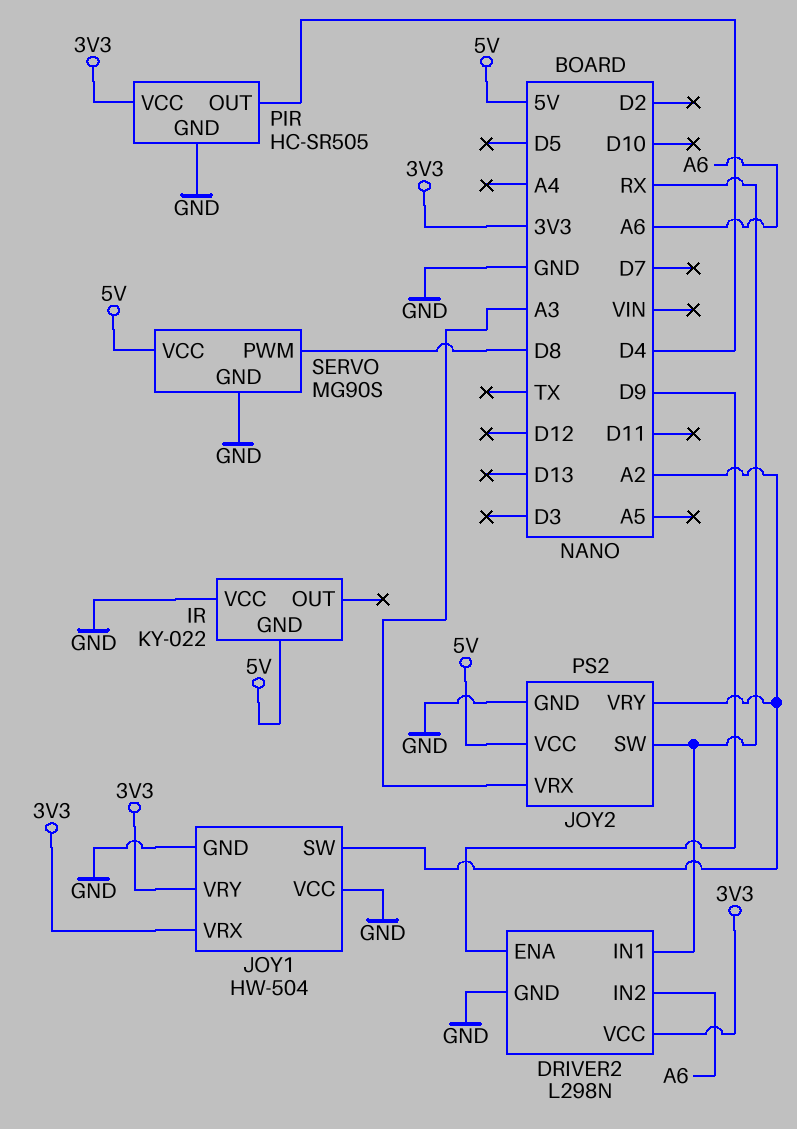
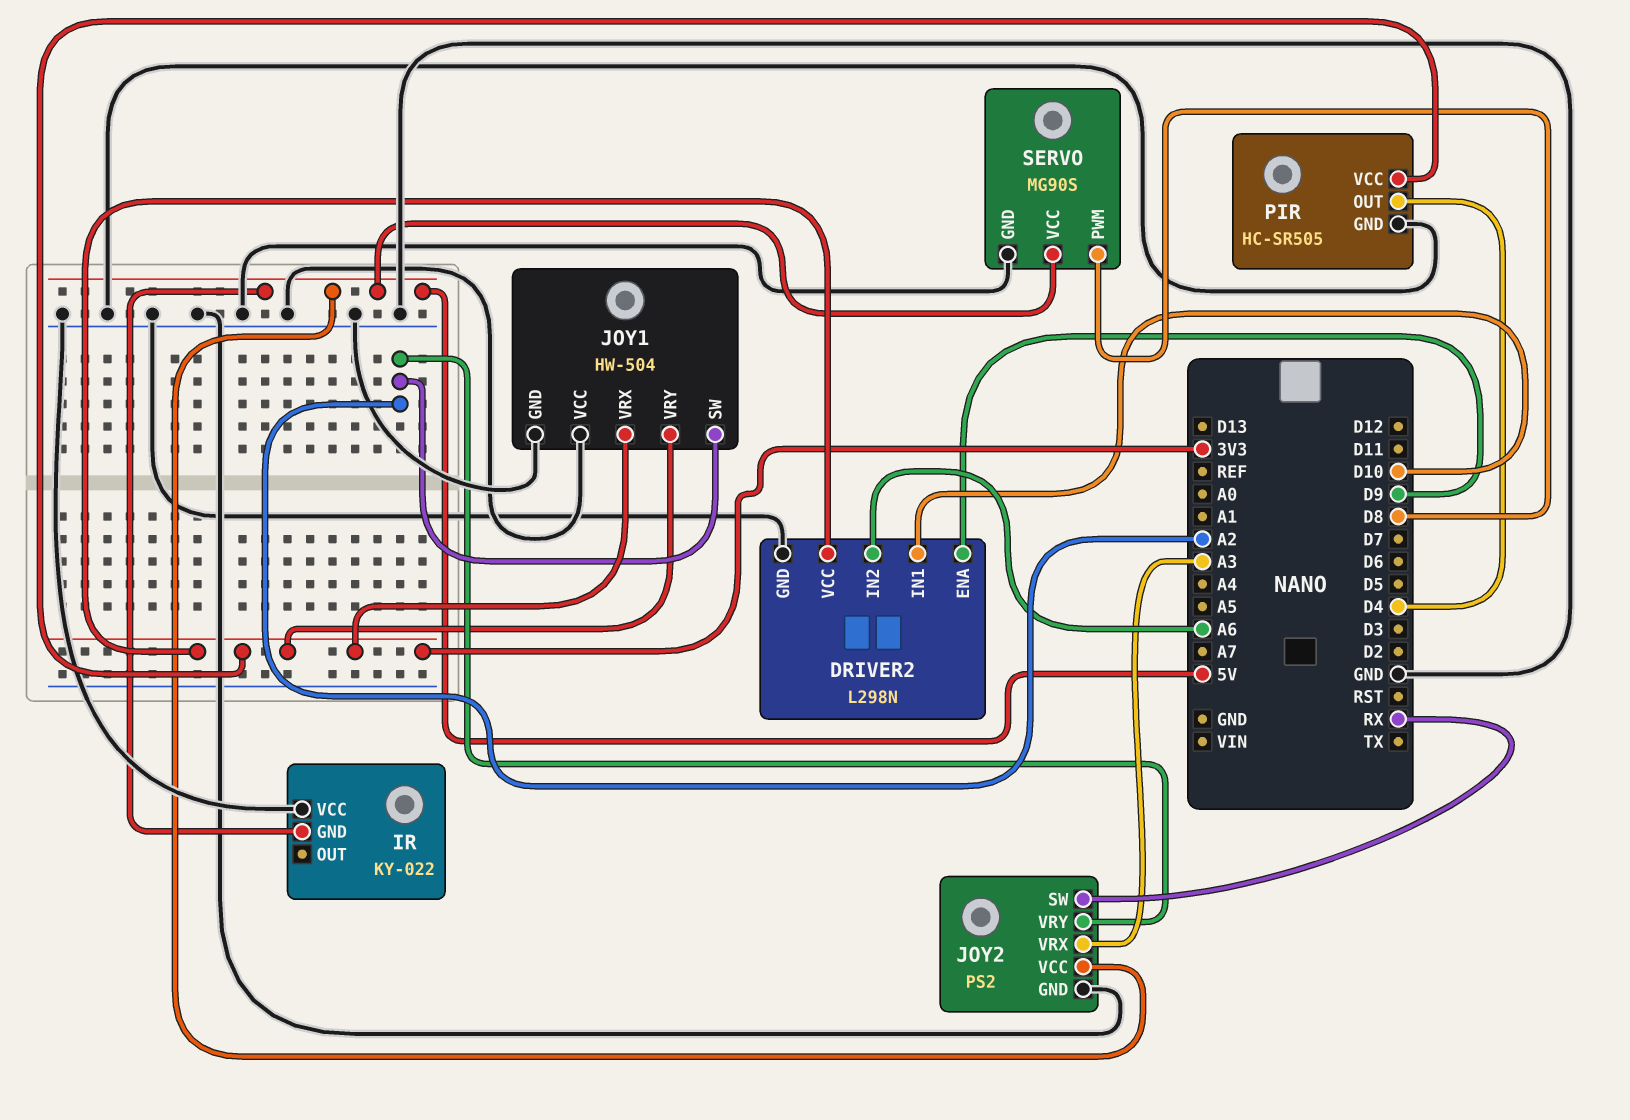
DRIVER2 pin IN1: RX -> D10

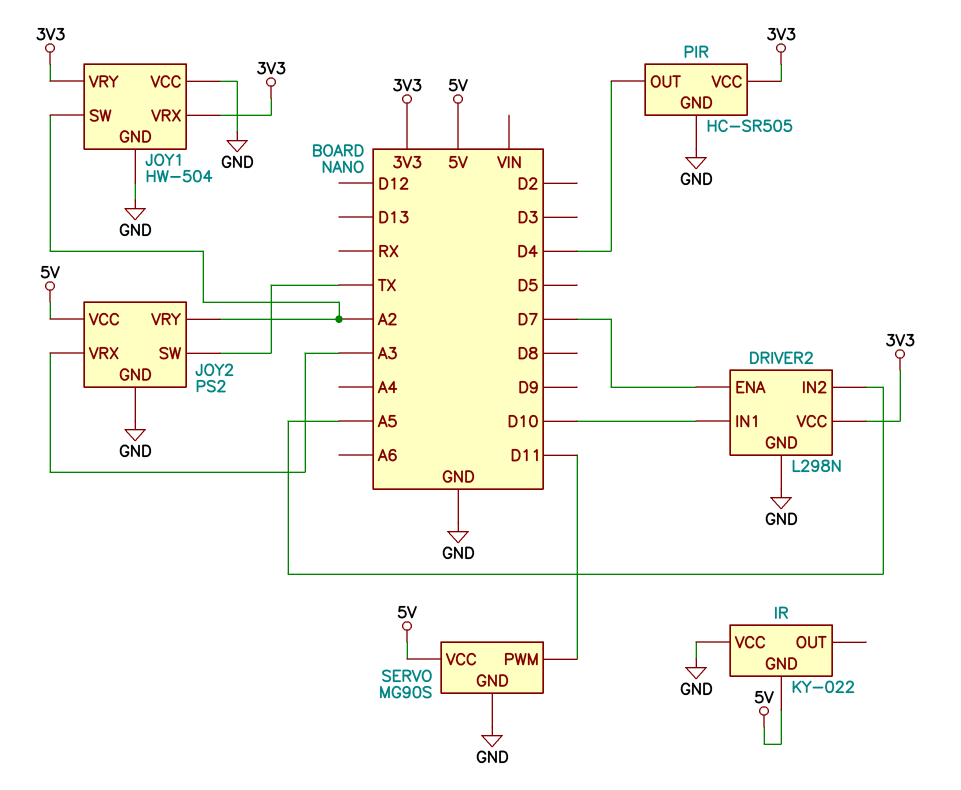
DRIVER2 pin ENA: D9 -> D7
DRIVER2 pin IN2: A6 -> A5
JOY2 pin SW: RX -> TX
SERVO pin PWM: D8 -> D11

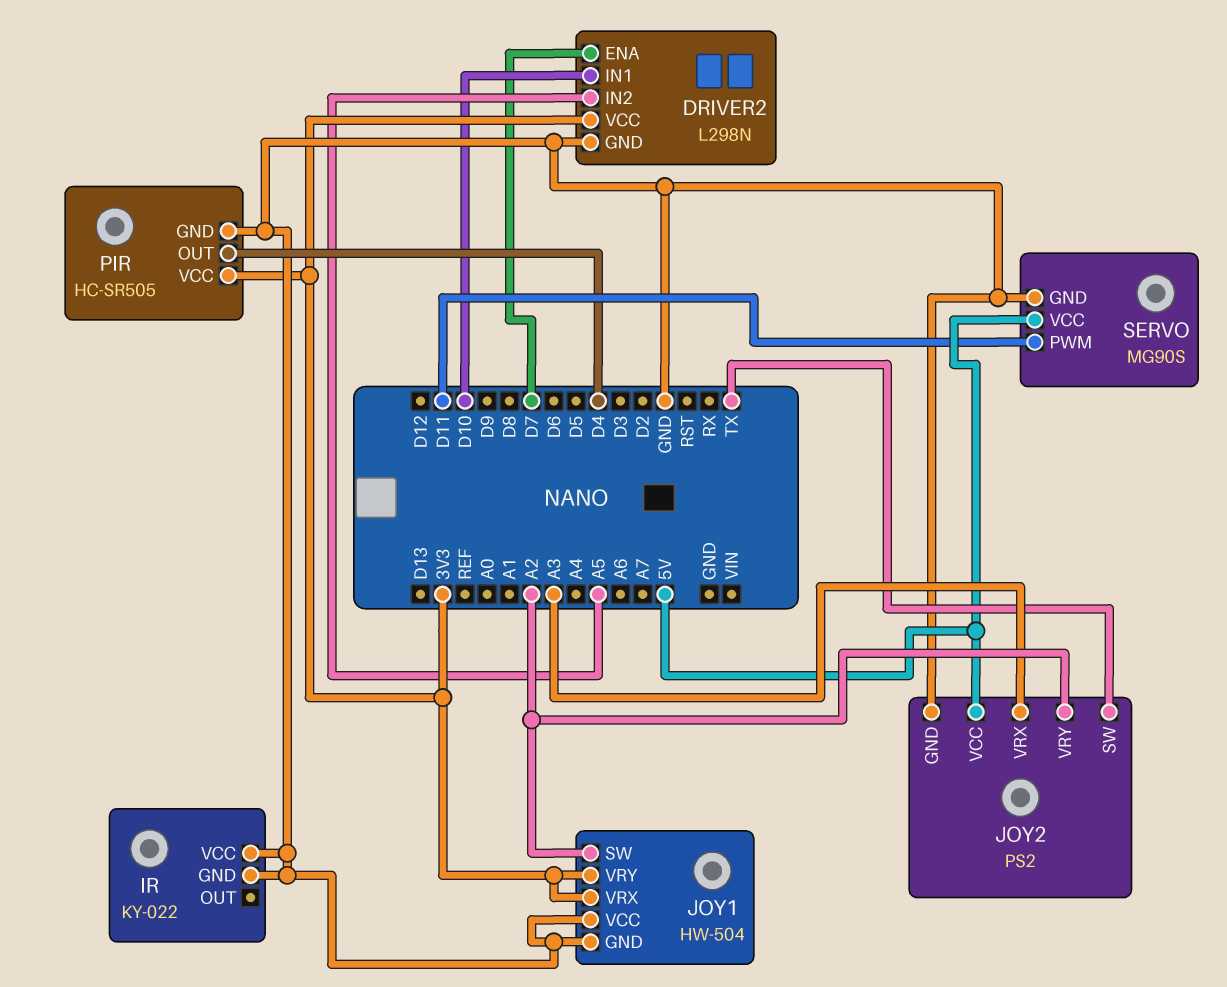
IR pin GND: 5V -> GND

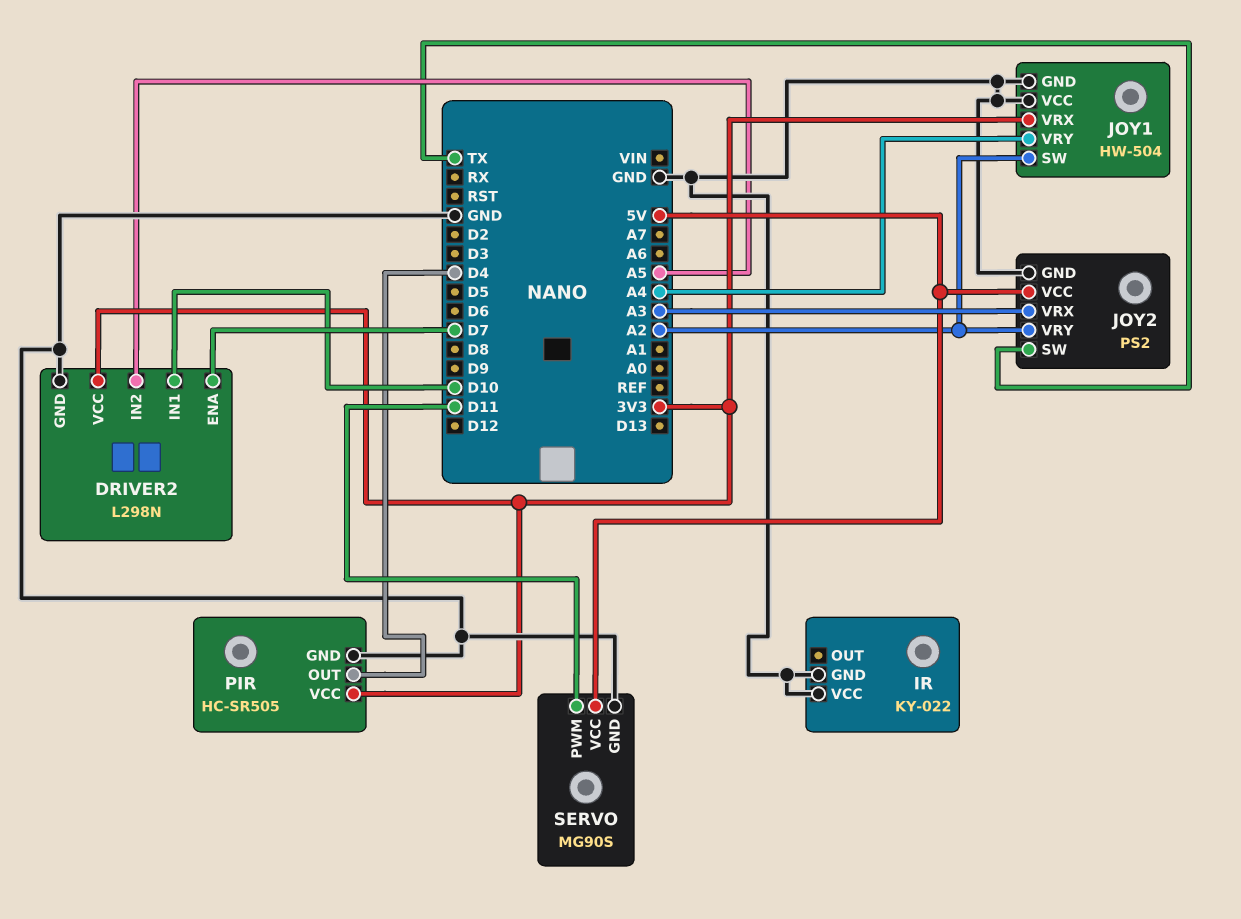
JOY1 pin VRY: 3V3 -> A4

